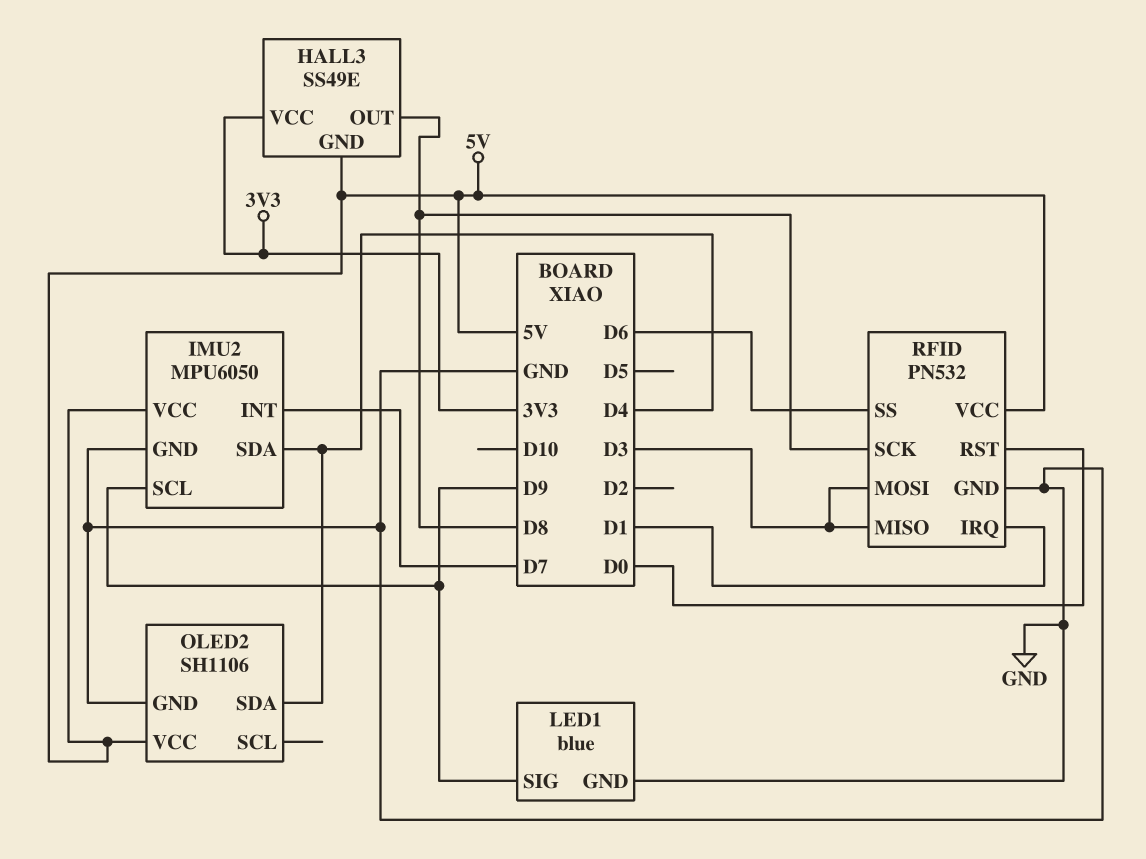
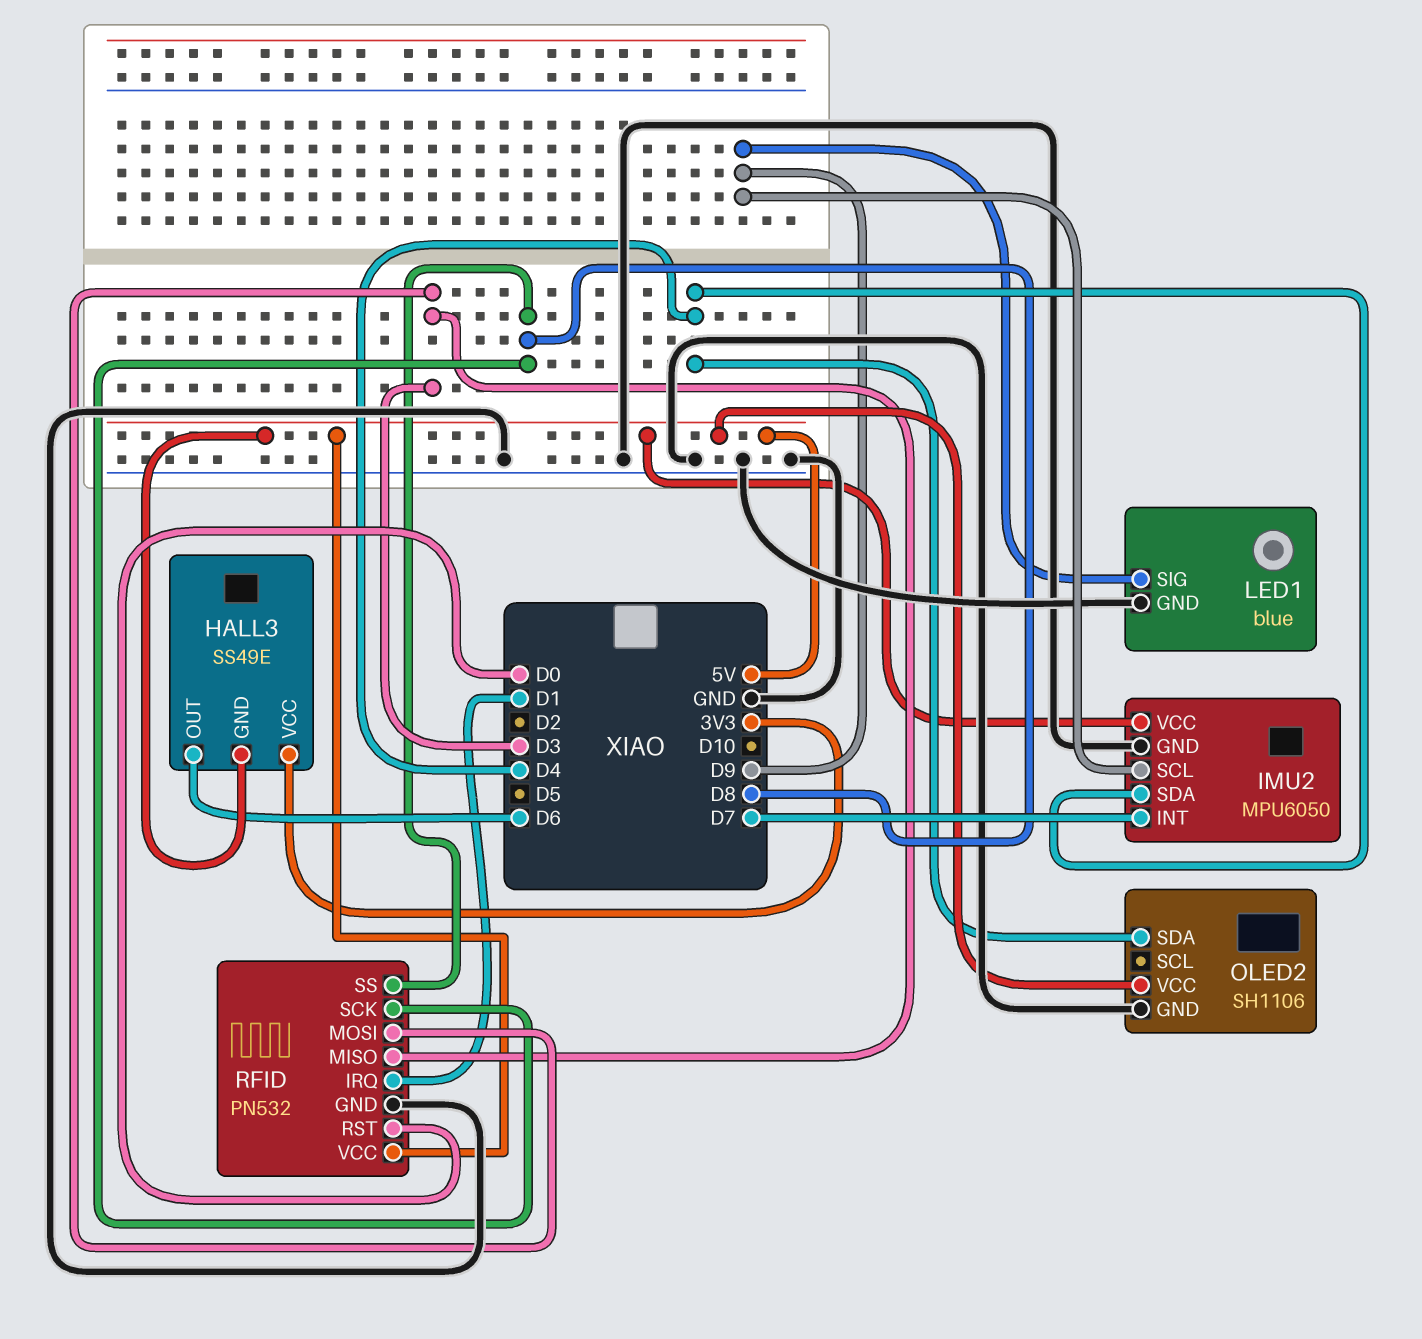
HALL3 pin OUT: D8 -> D6
RFID pin SS: D6 -> D8

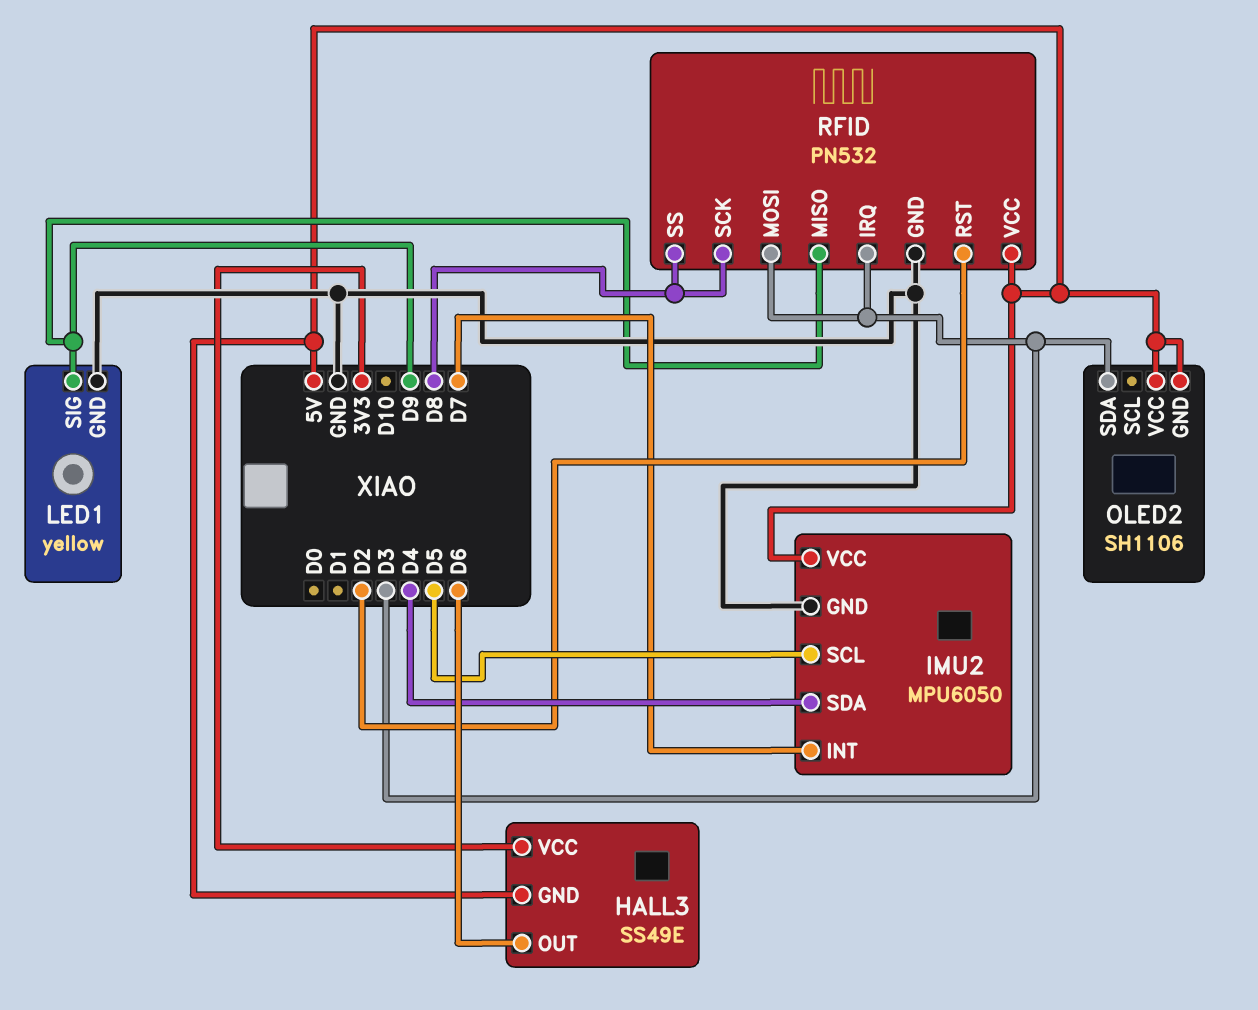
IMU2 pin SCL: D9 -> D5
LED1: blue -> yellow
OLED2 pin GND: GND -> 5V
OLED2 pin SDA: D4 -> D3
RFID pin IRQ: D1 -> D3
RFID pin MISO: D3 -> D9
RFID pin RST: D0 -> D2

